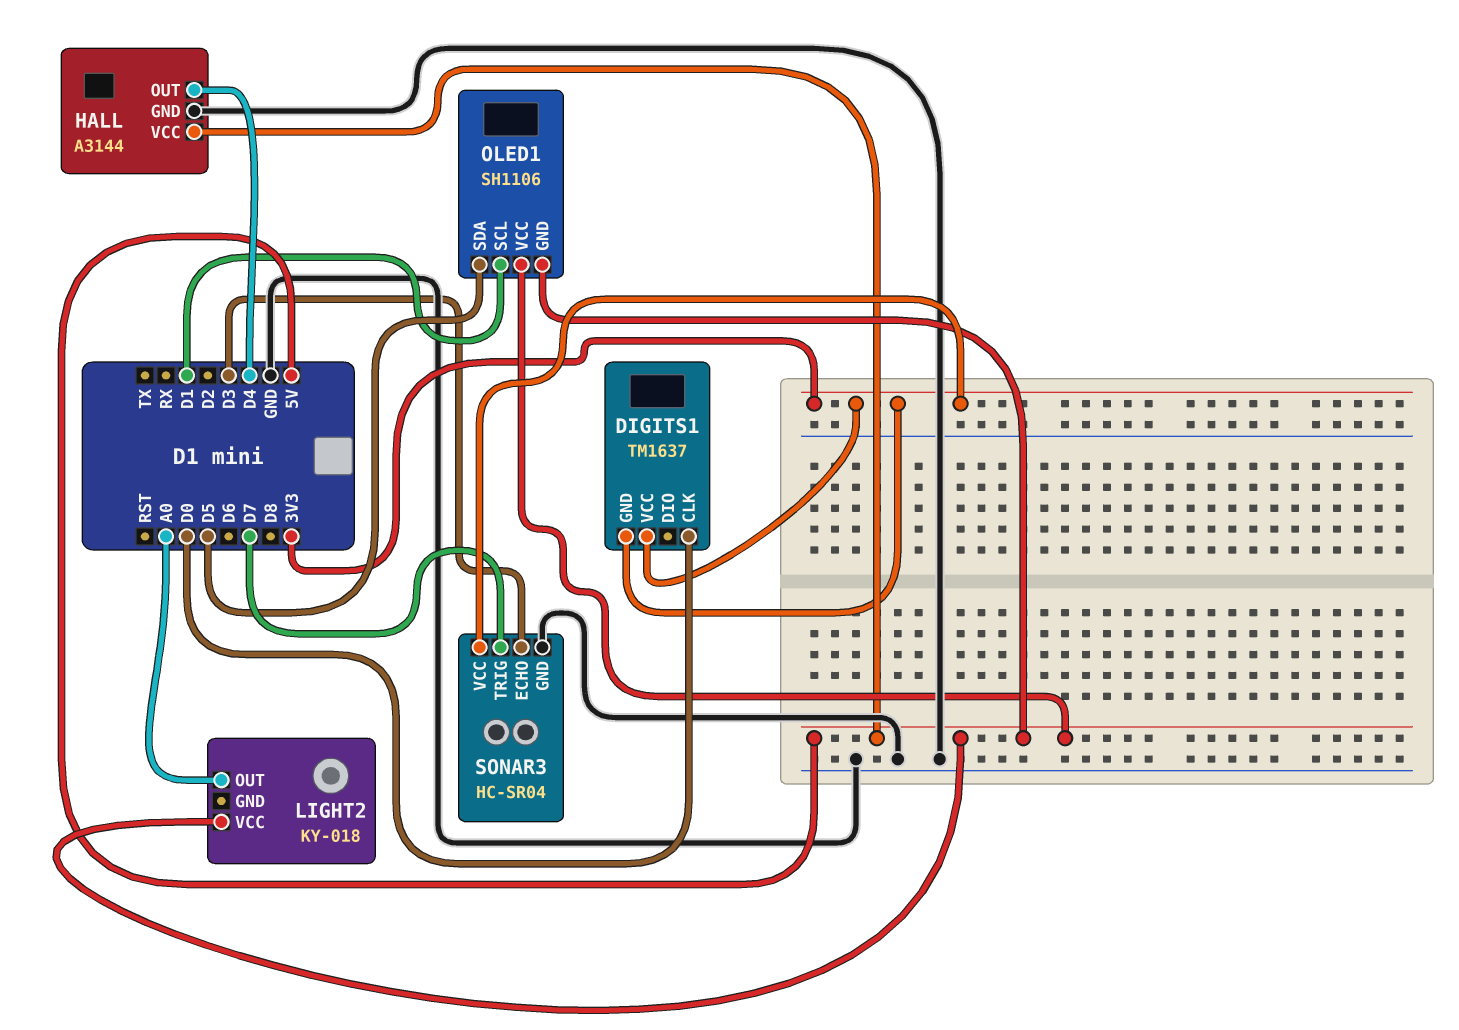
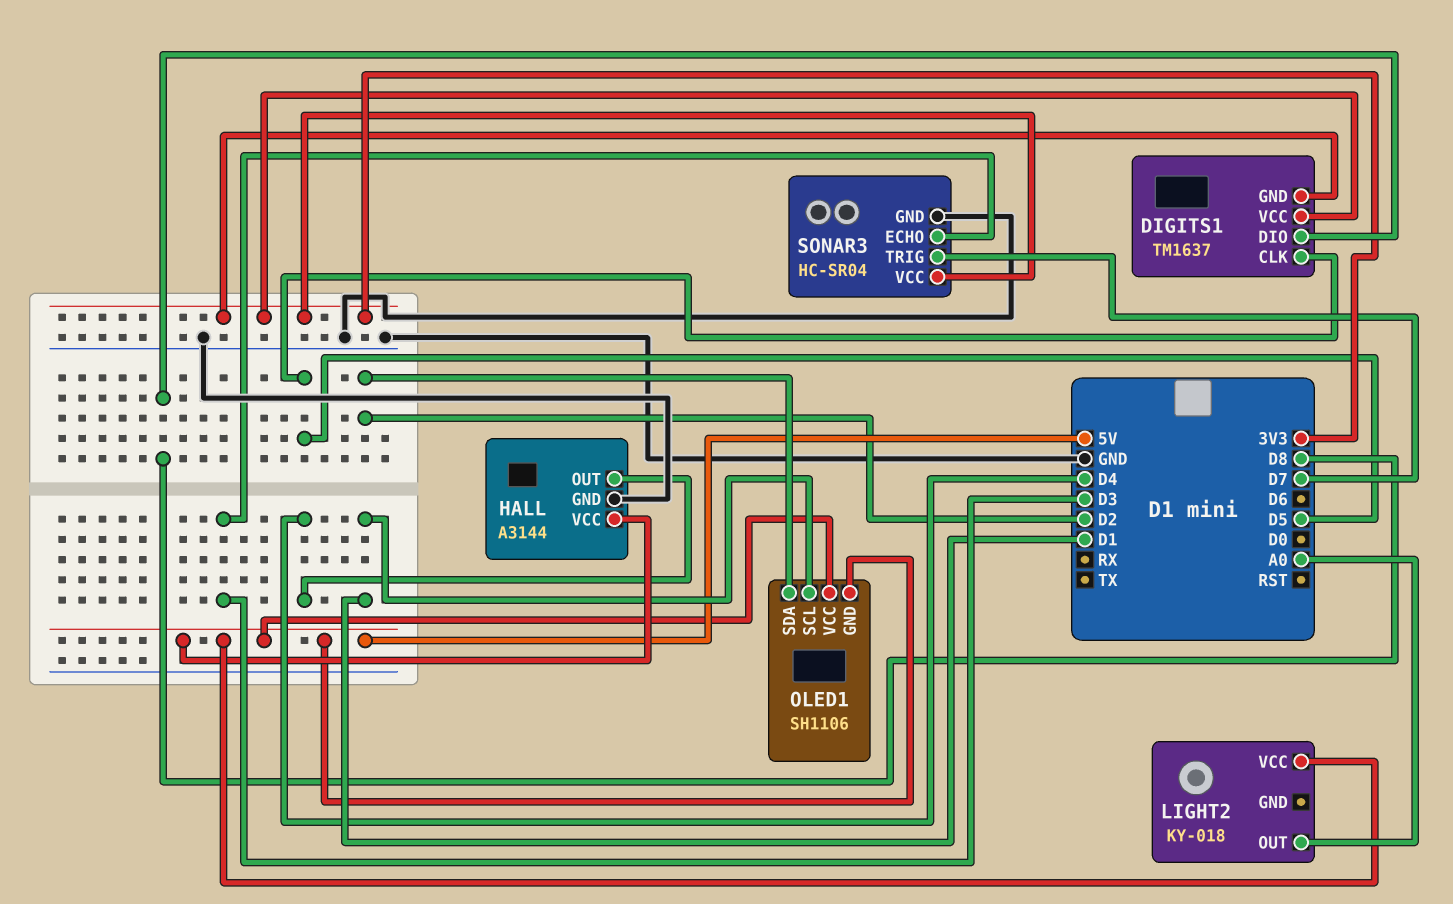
DIGITS1 pin CLK: D0 -> D5
DIGITS1 pin DIO: none -> D8
OLED1 pin SDA: D5 -> D2

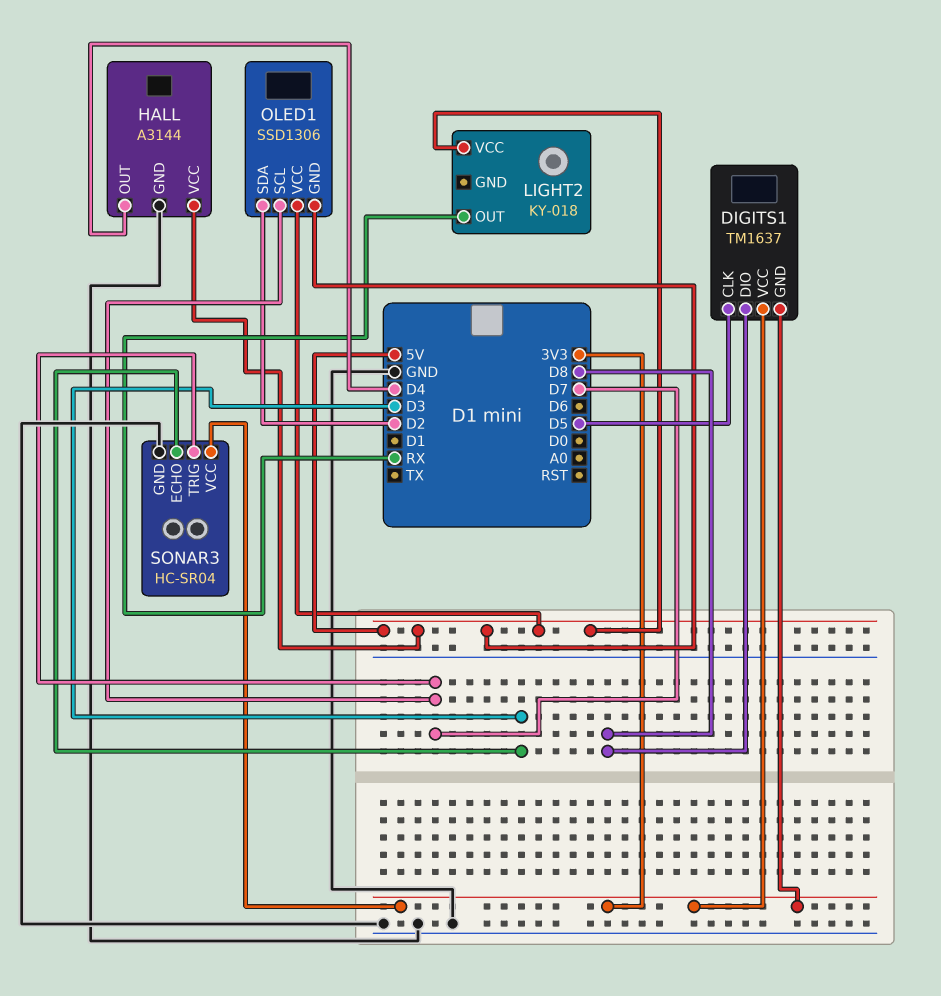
LIGHT2 pin OUT: A0 -> RX
OLED1: SH1106 -> SSD1306
OLED1 pin SCL: D1 -> D7

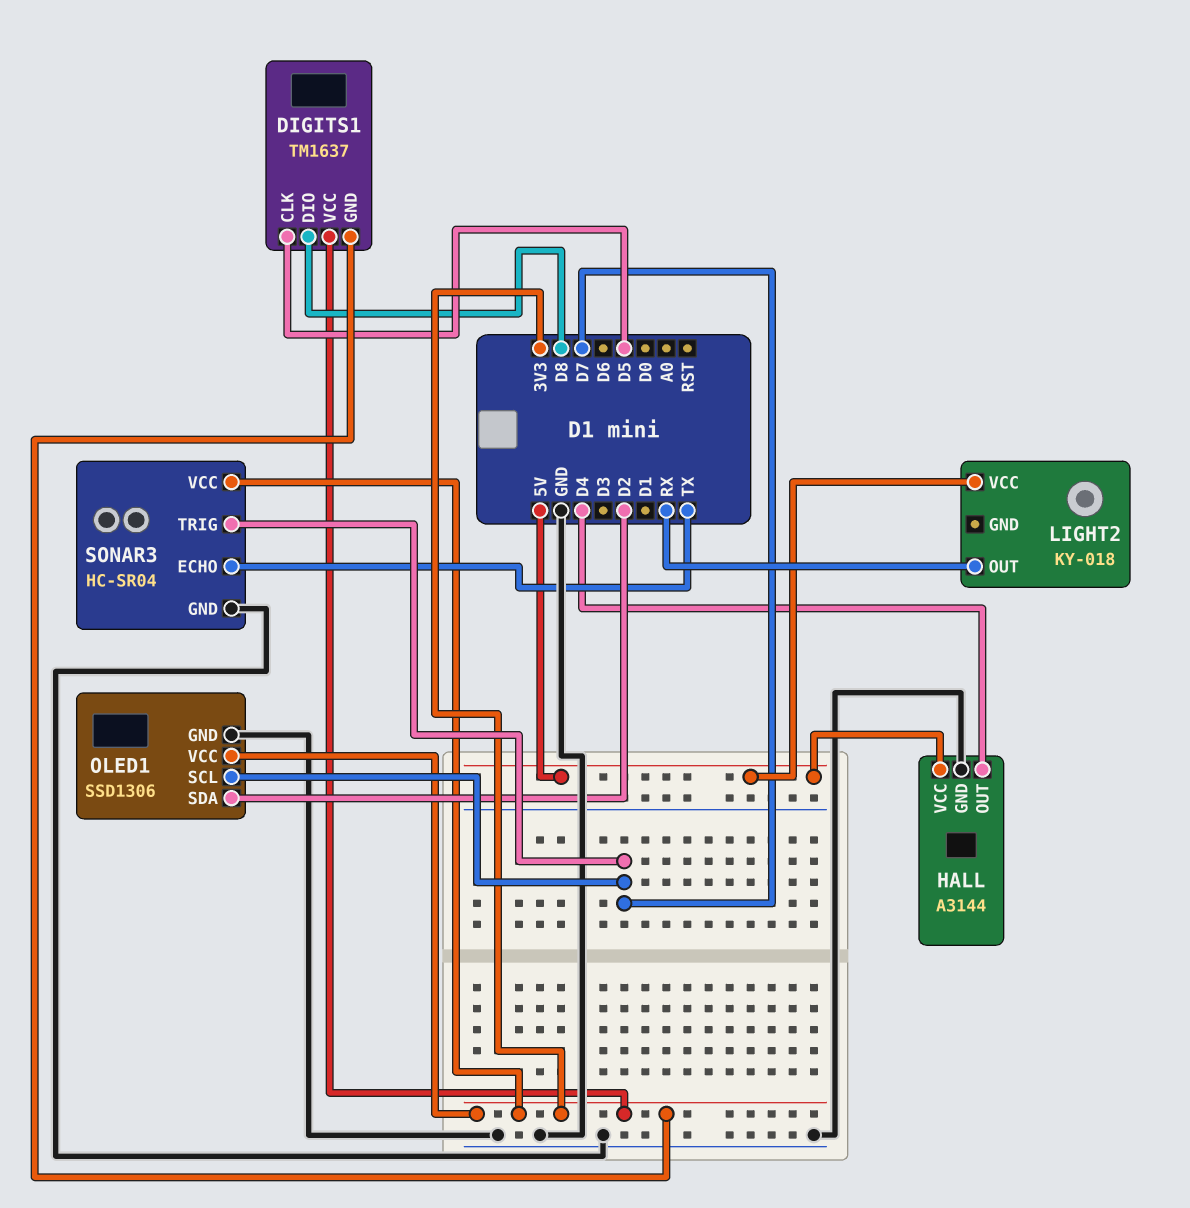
OLED1 pin GND: 5V -> GND
OLED1 pin VCC: 5V -> 3V3
SONAR3 pin ECHO: D3 -> TX

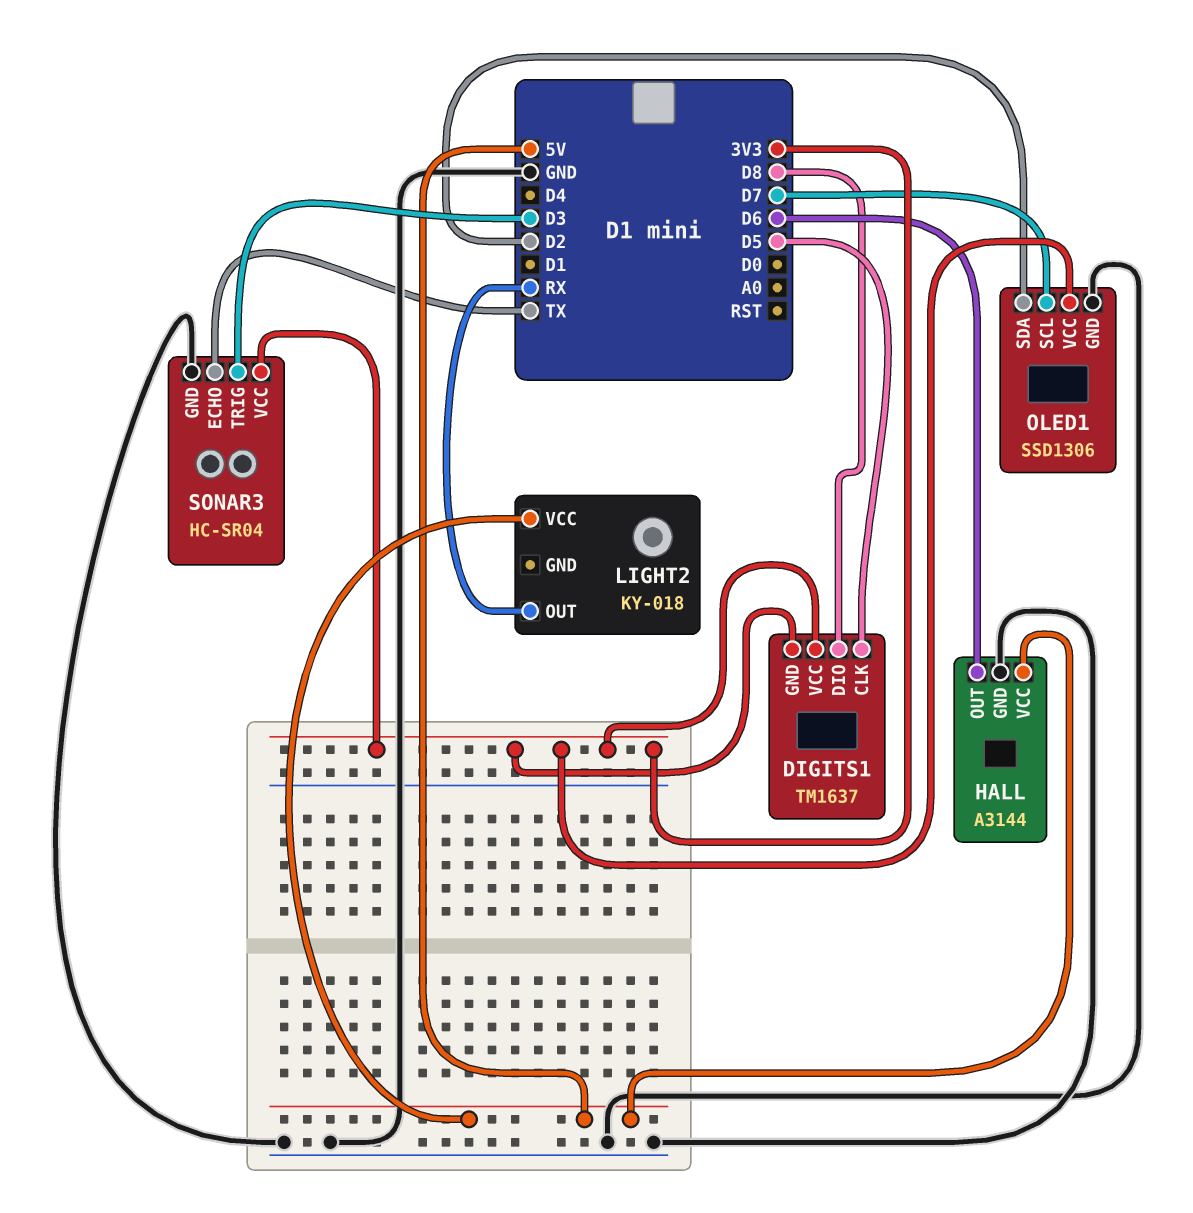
HALL pin OUT: D4 -> D6
SONAR3 pin TRIG: D7 -> D3

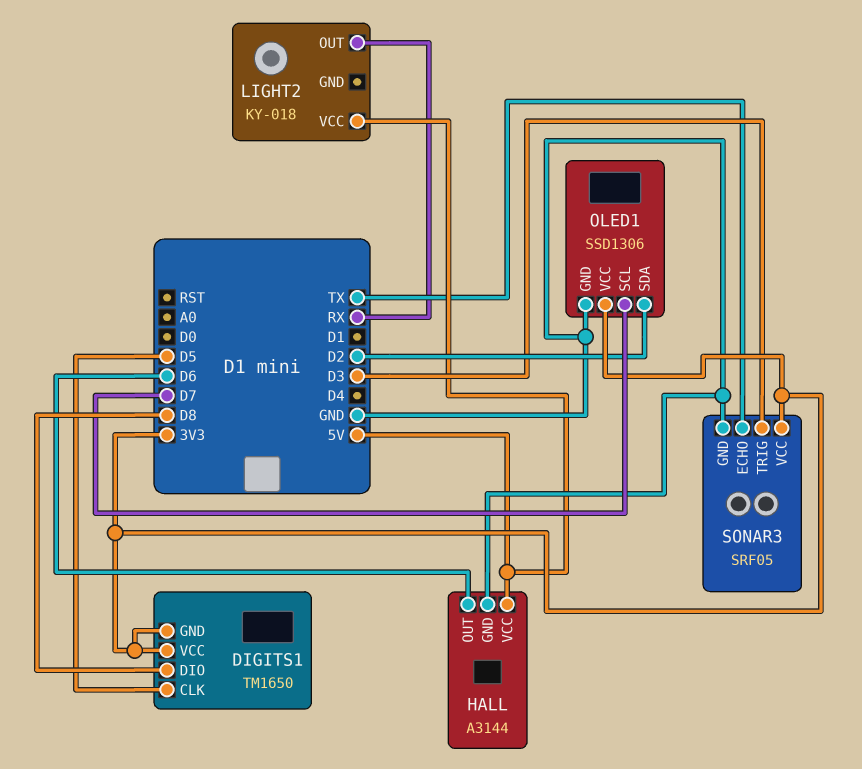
DIGITS1: TM1637 -> TM1650
SONAR3: HC-SR04 -> SRF05

